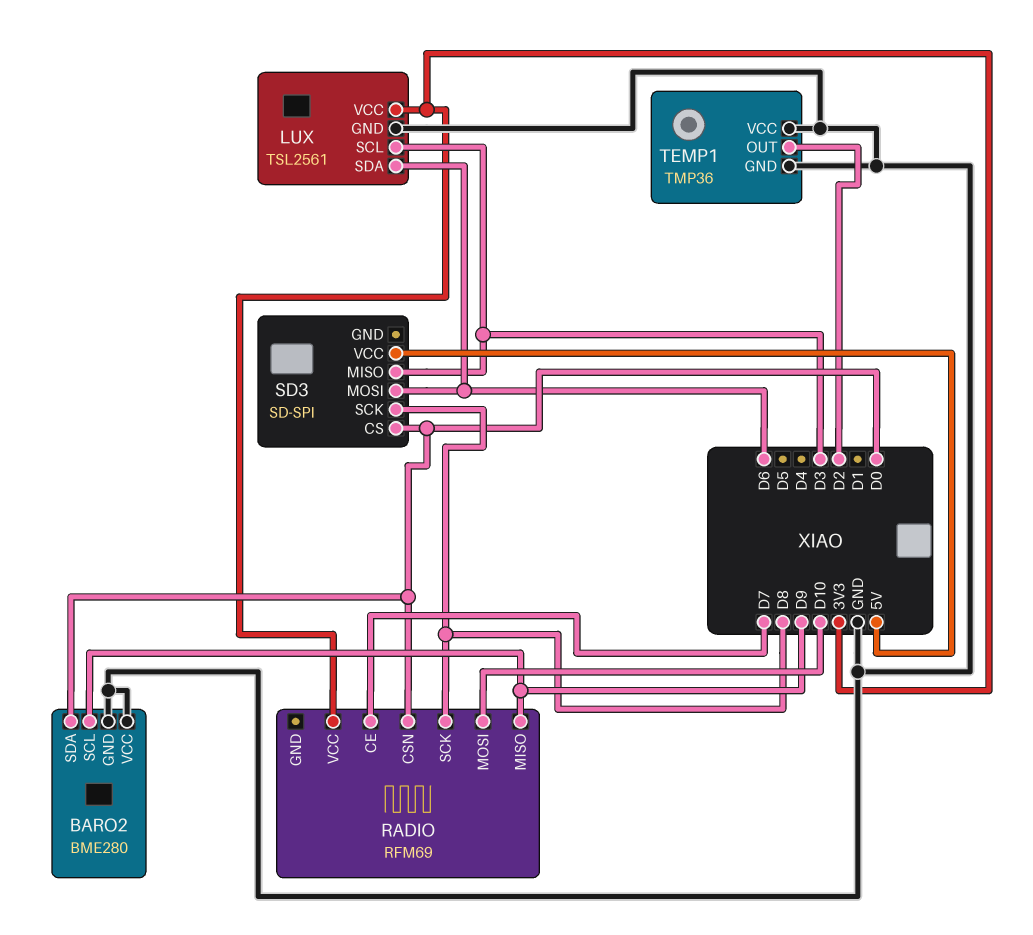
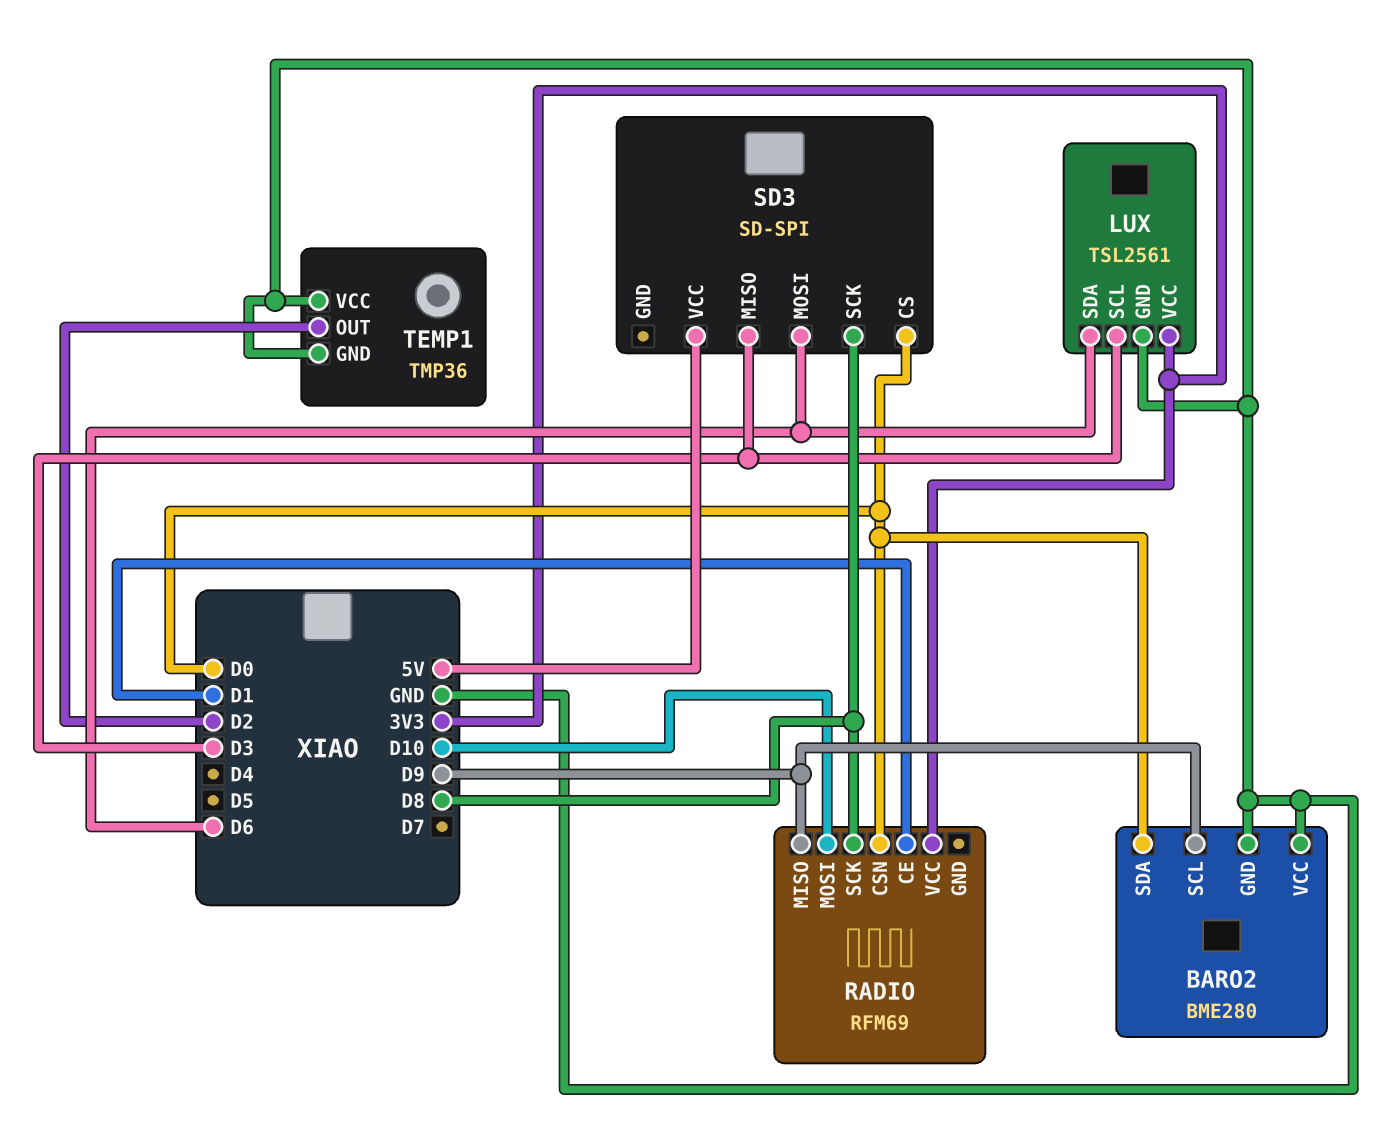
RADIO pin CE: D7 -> D1

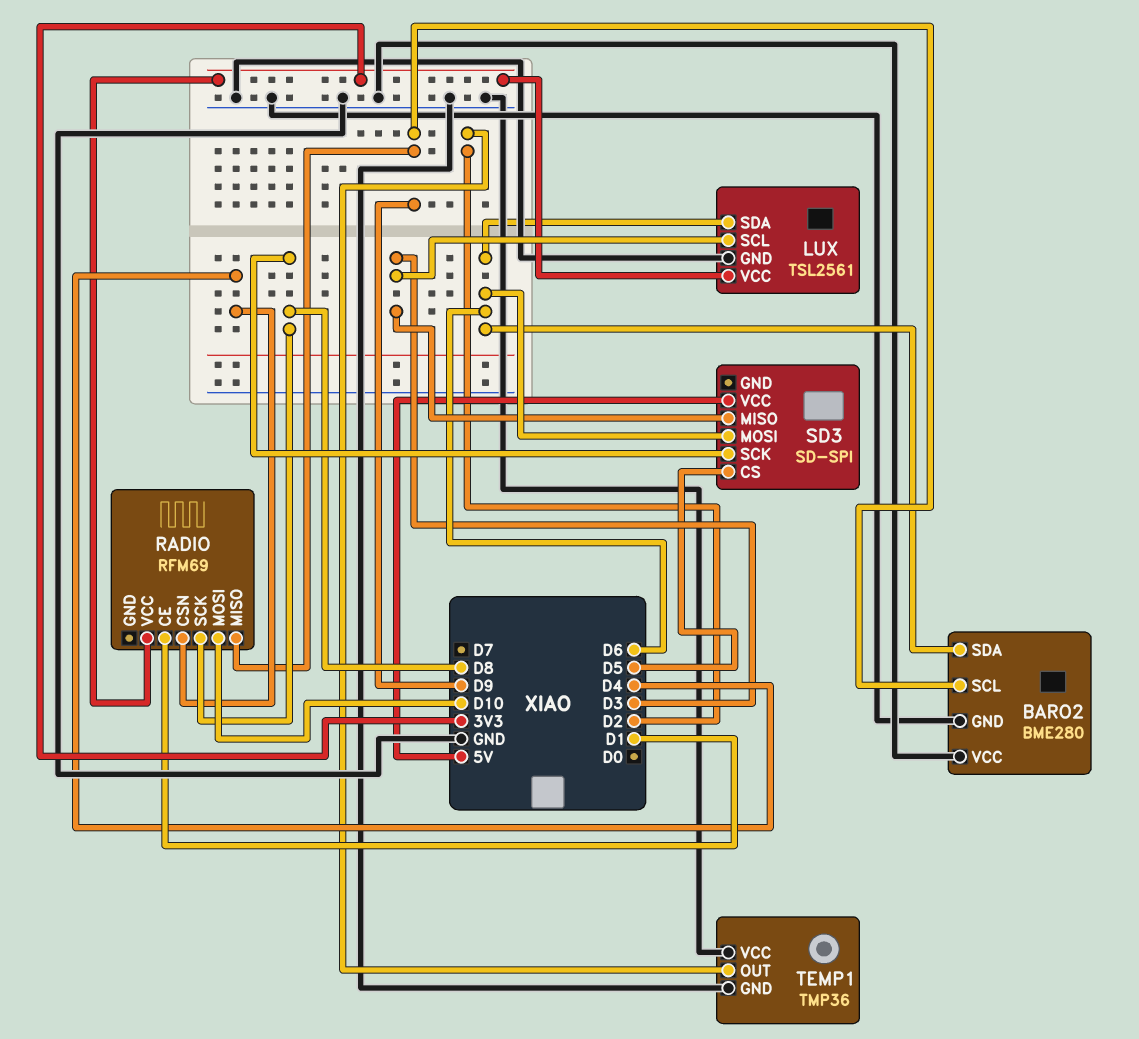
BARO2 pin SDA: D0 -> D6
RADIO pin CSN: D0 -> D4
SD3 pin CS: D0 -> D5

